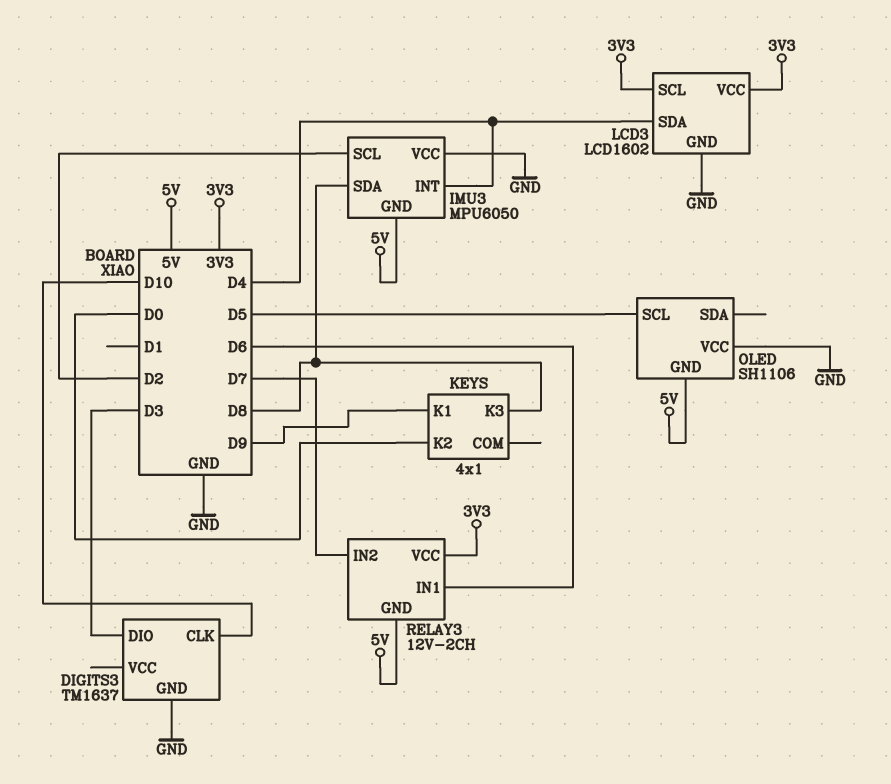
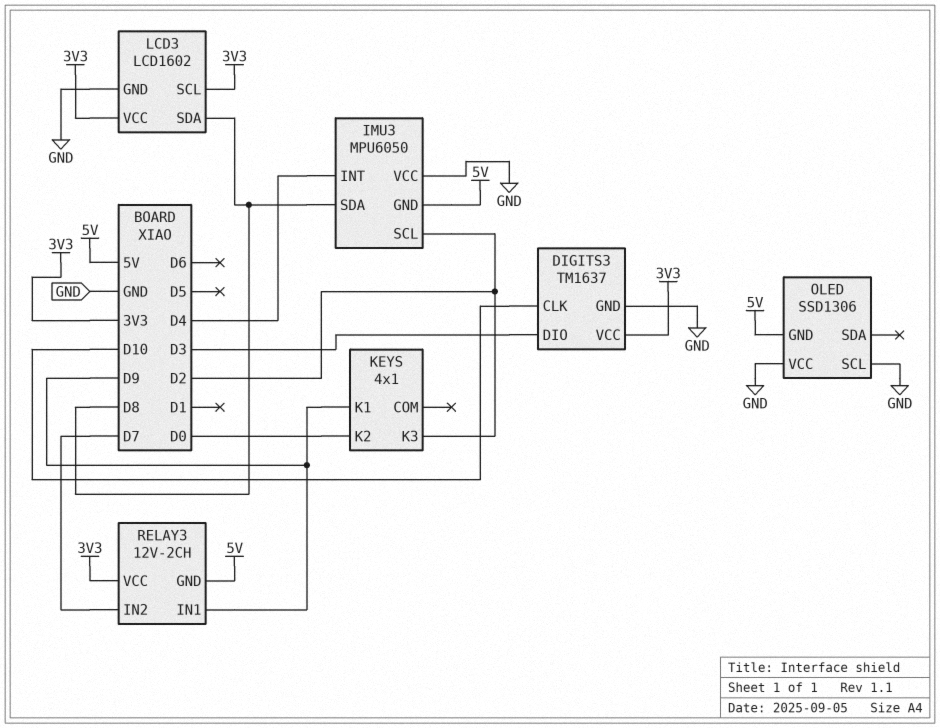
DIGITS3 pin VCC: none -> 3V3
KEYS pin K3: D8 -> D2
LCD3 pin SDA: D4 -> D8
OLED: SH1106 -> SSD1306
OLED pin SCL: D5 -> GND
RELAY3 pin IN1: D6 -> D9

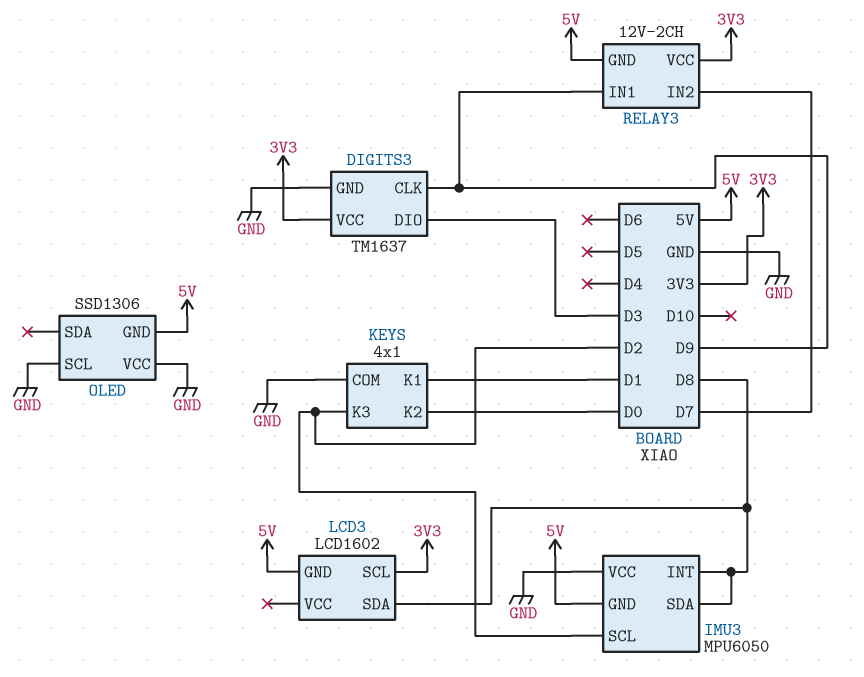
DIGITS3 pin CLK: D10 -> D9
IMU3 pin INT: D4 -> D8
KEYS pin COM: none -> GND
KEYS pin K1: D9 -> D1
LCD3 pin GND: GND -> 5V
LCD3 pin VCC: 3V3 -> none

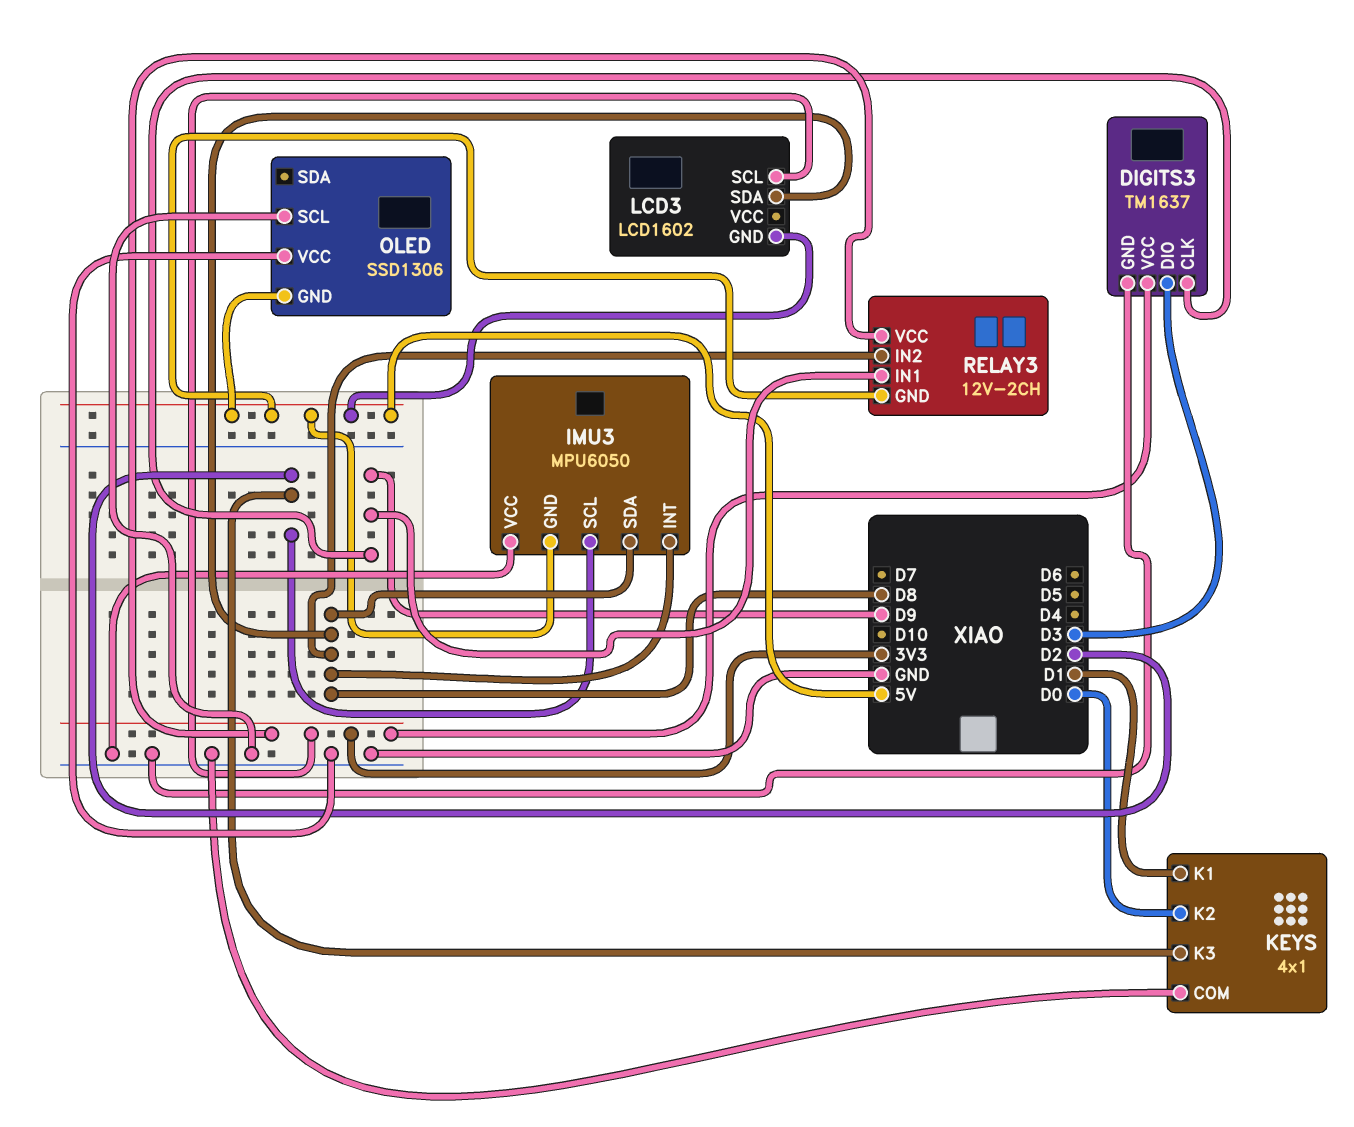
RELAY3 pin IN2: D7 -> D8

